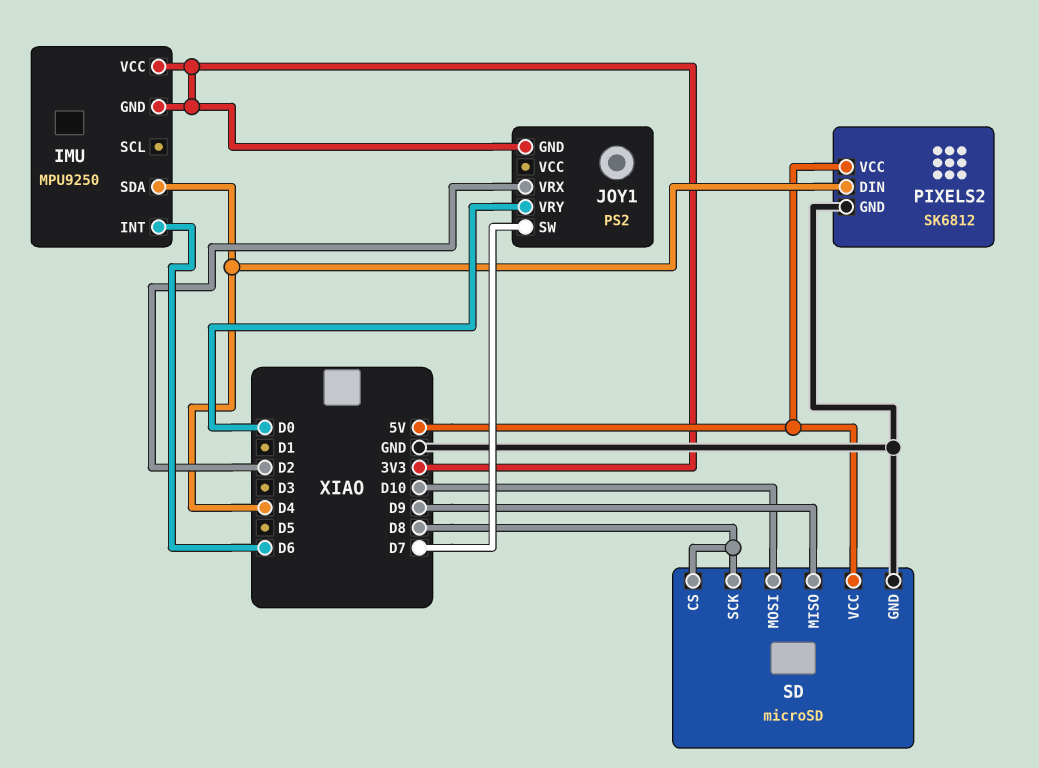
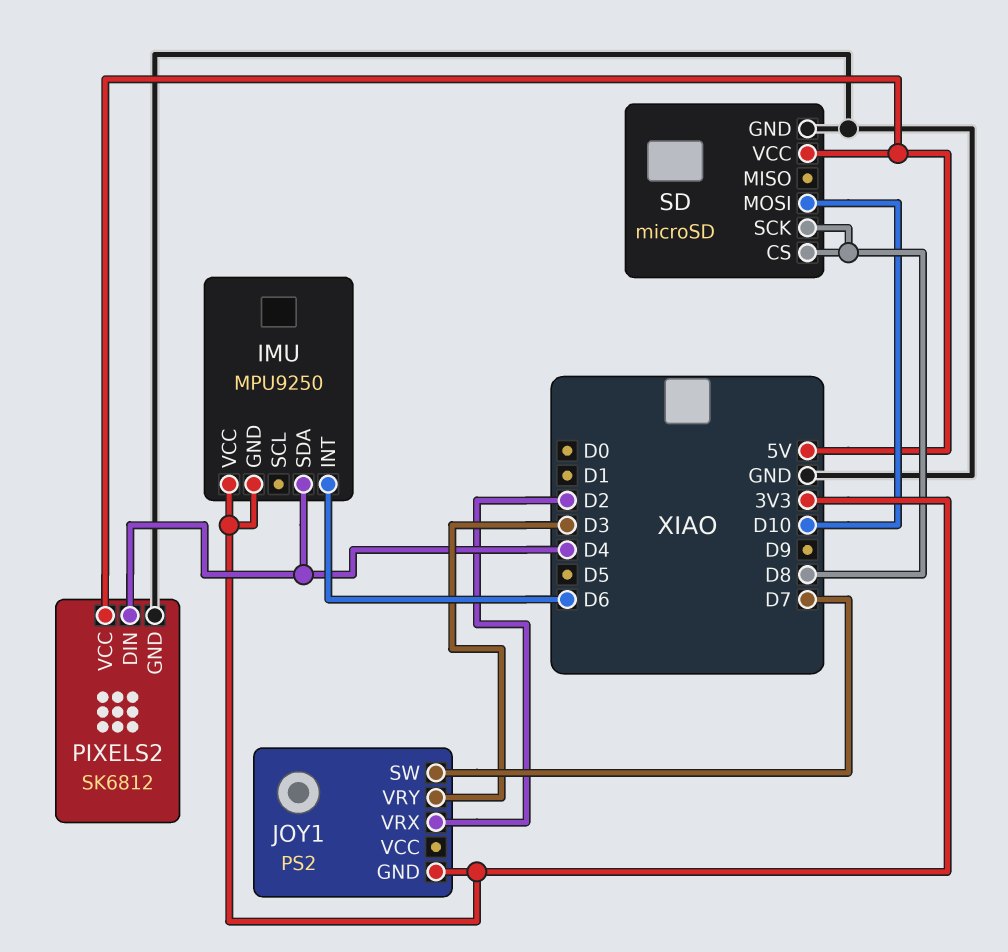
JOY1 pin VRY: D0 -> D3
SD pin MISO: D9 -> none

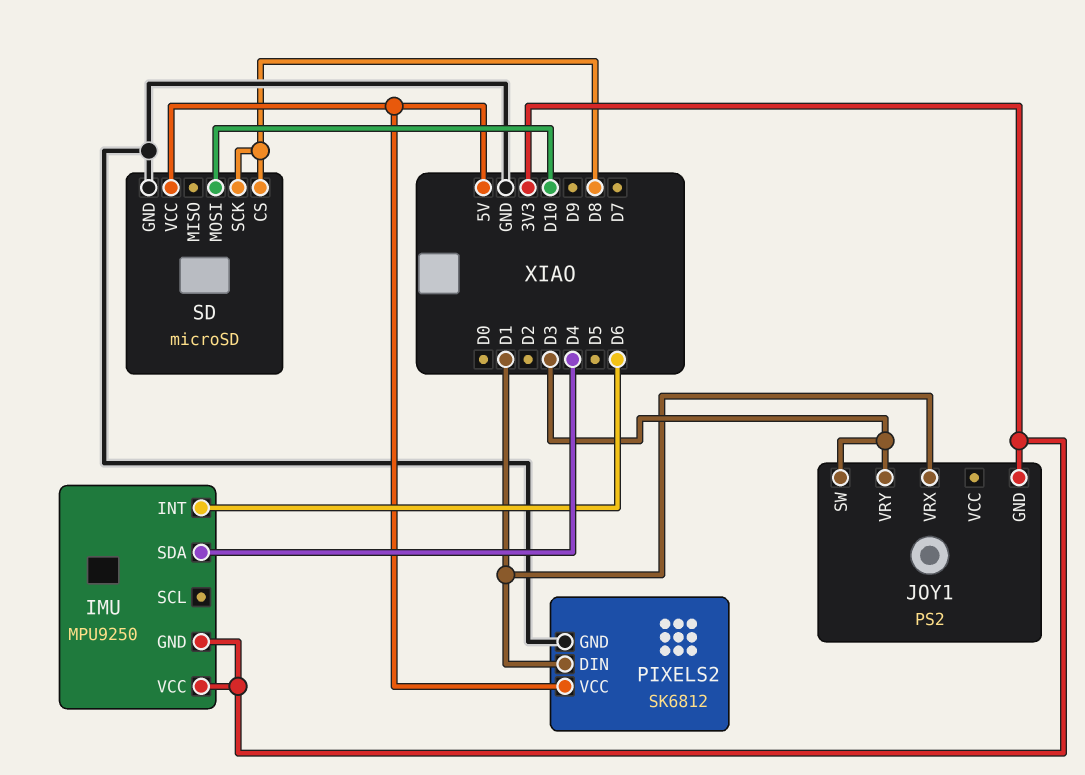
JOY1 pin SW: D7 -> D3
JOY1 pin VRX: D2 -> D1
PIXELS2 pin DIN: D4 -> D1

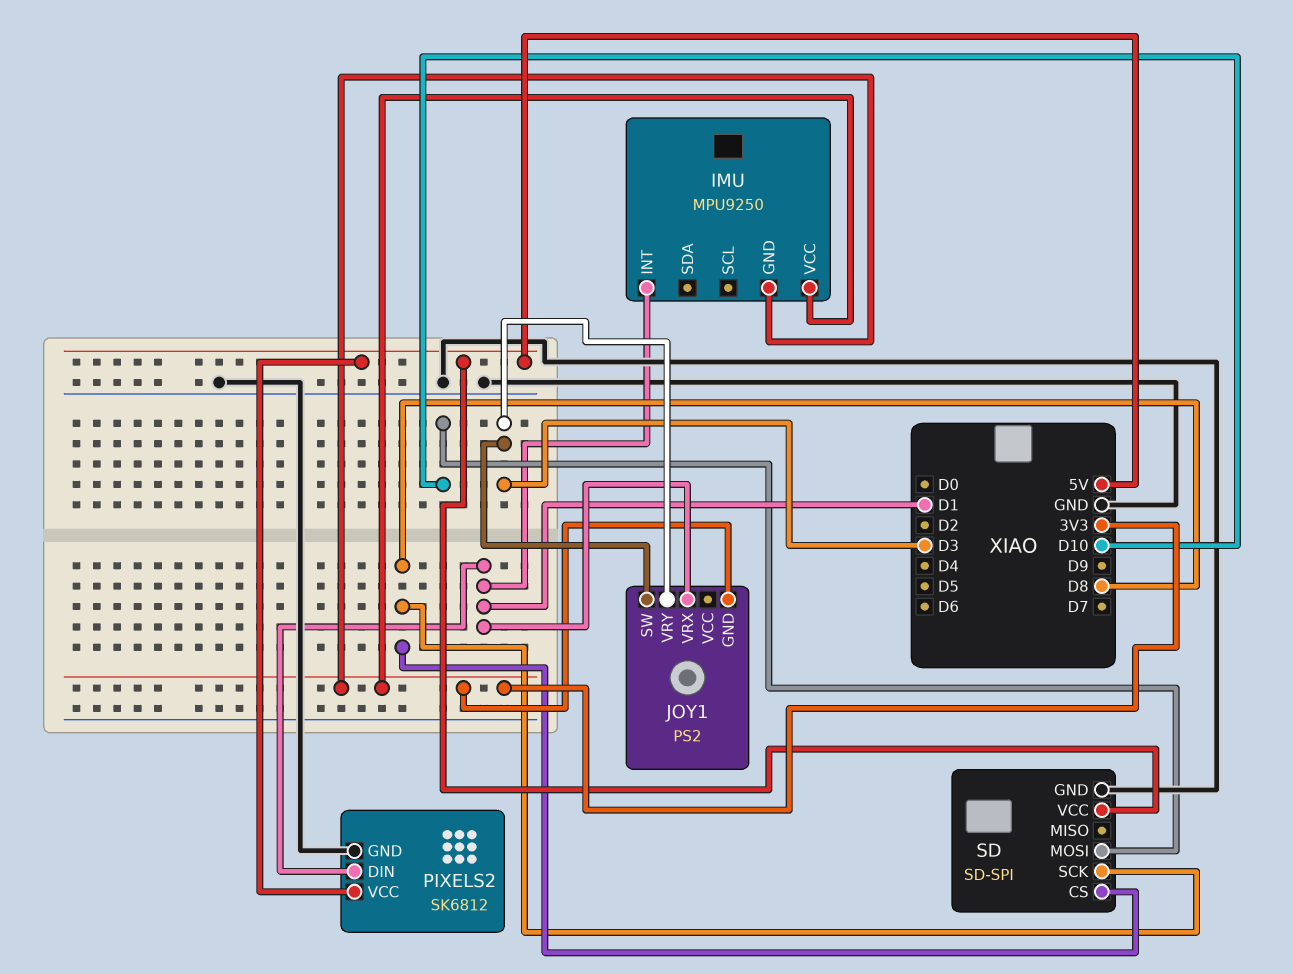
IMU pin INT: D6 -> D1
IMU pin SDA: D4 -> none
SD: microSD -> SD-SPI

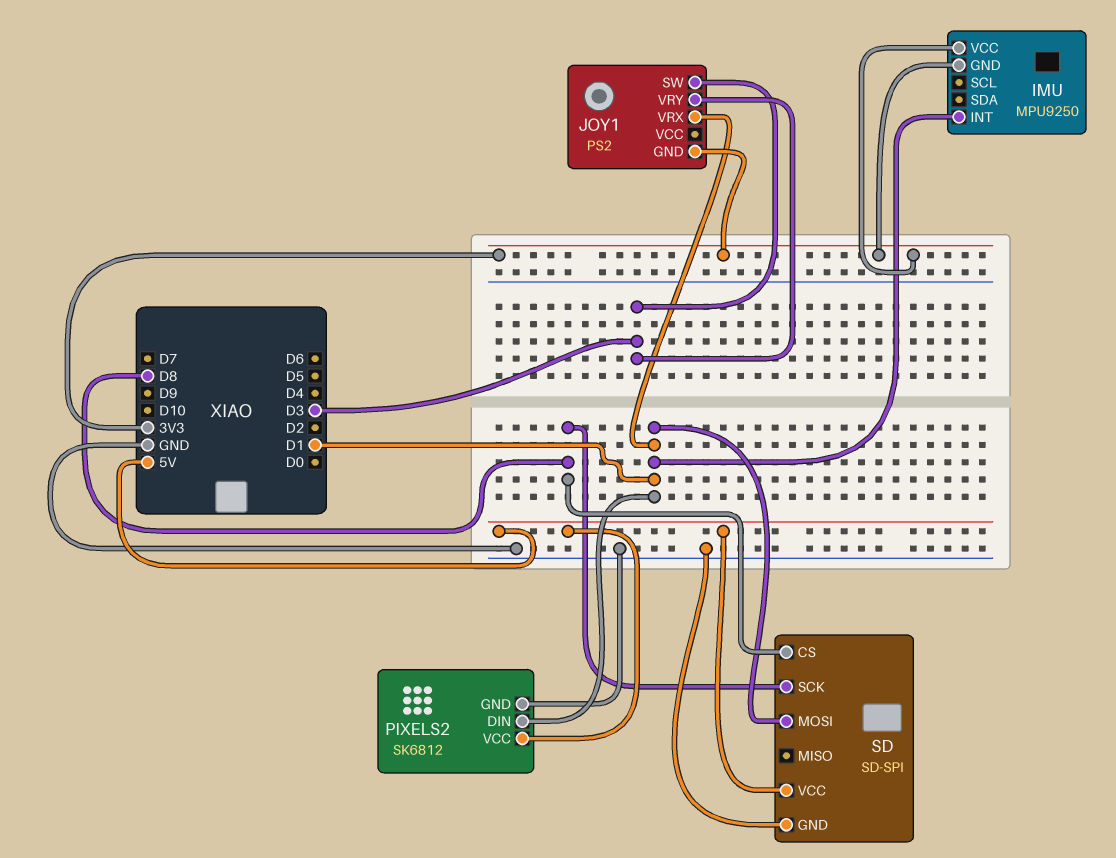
SD pin MOSI: D10 -> D1

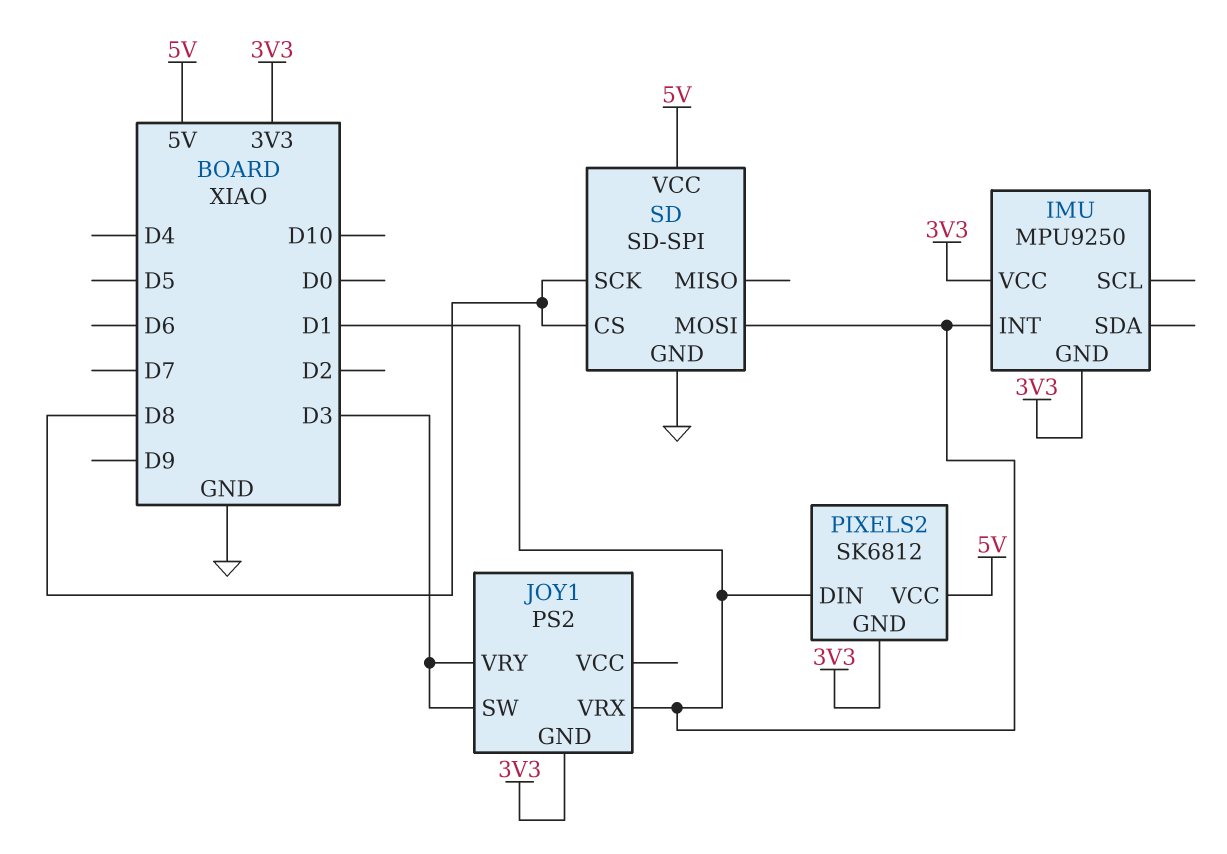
PIXELS2 pin GND: GND -> 3V3

